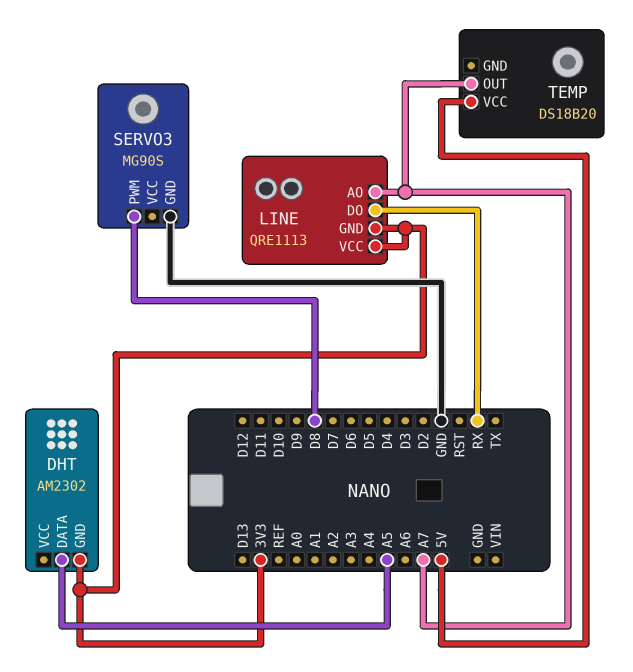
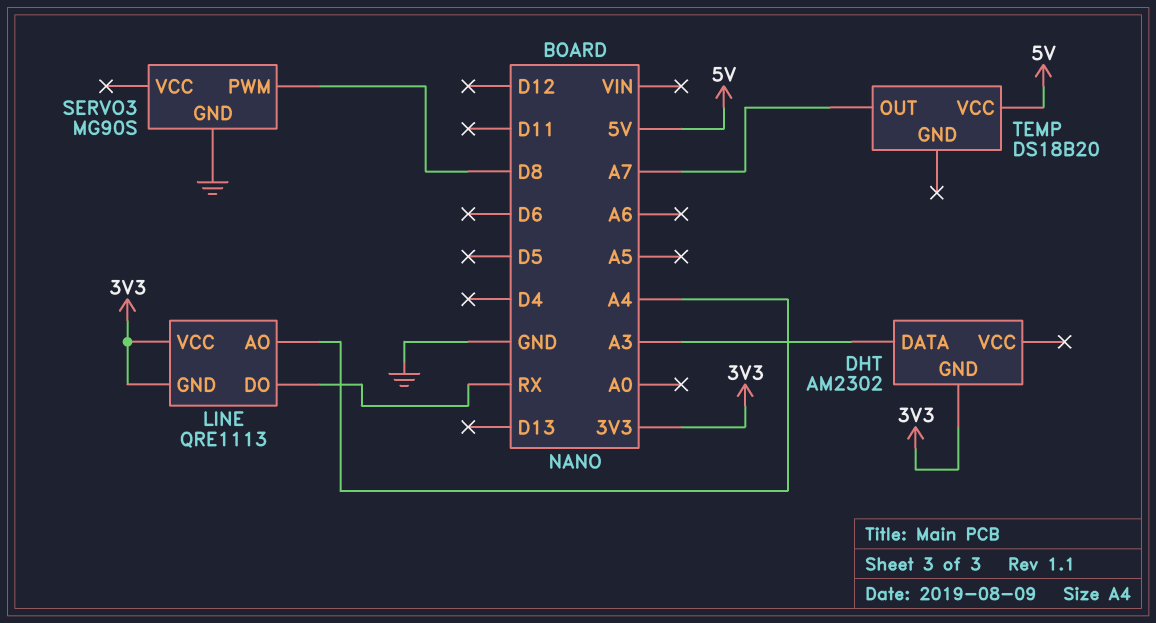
DHT pin DATA: A5 -> A3
LINE pin AO: A7 -> A4

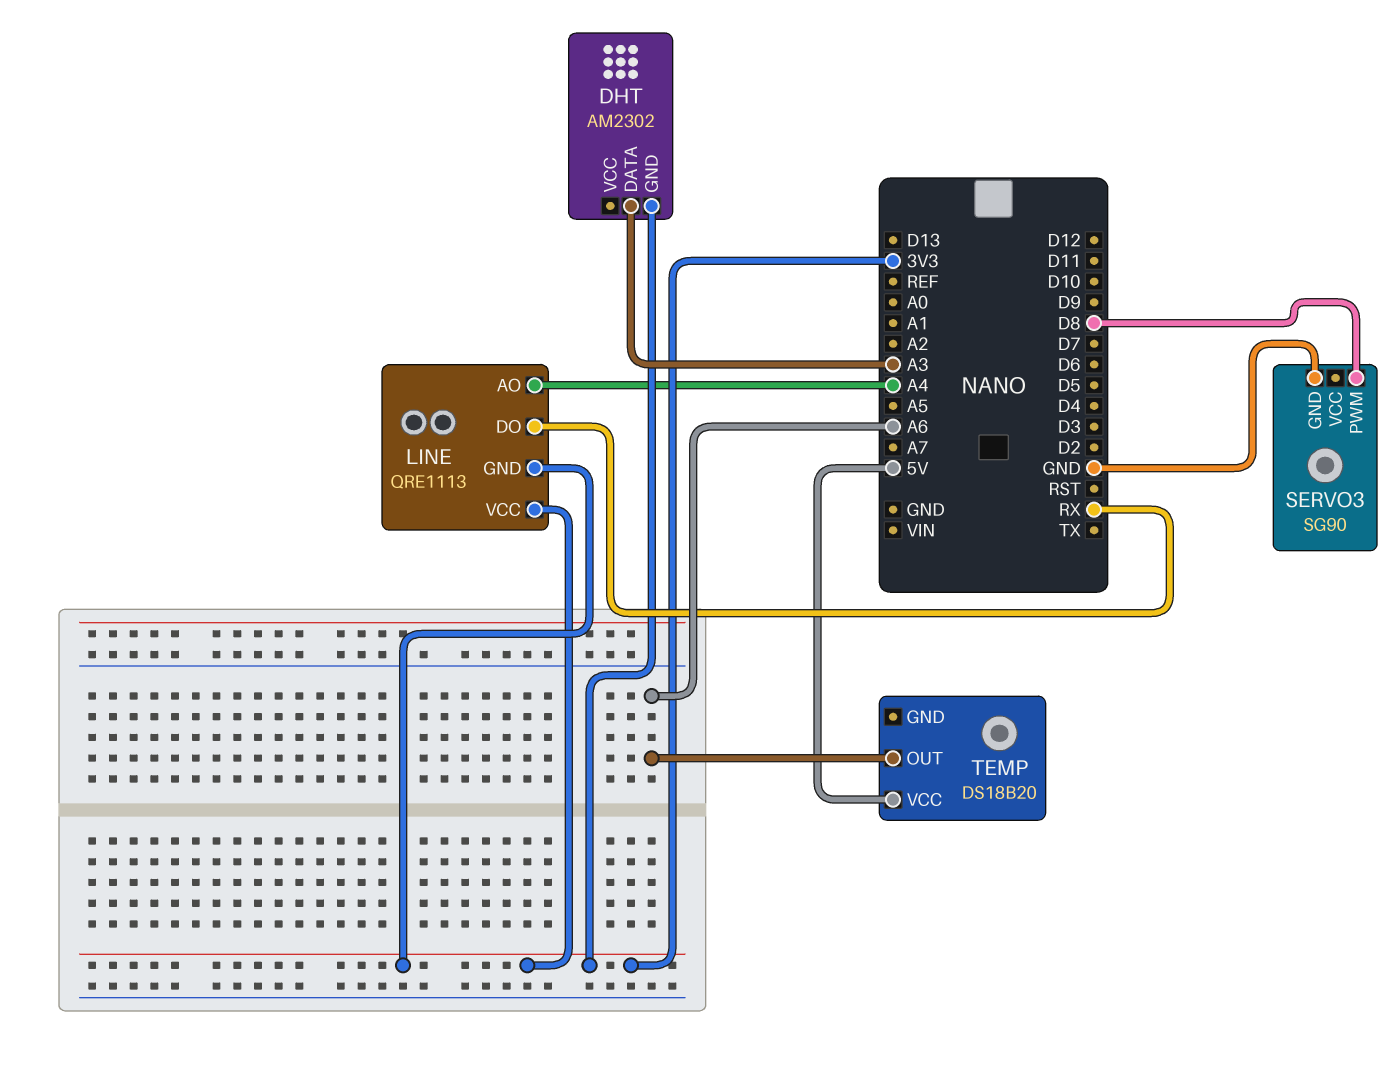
SERVO3: MG90S -> SG90
TEMP pin OUT: A7 -> A6

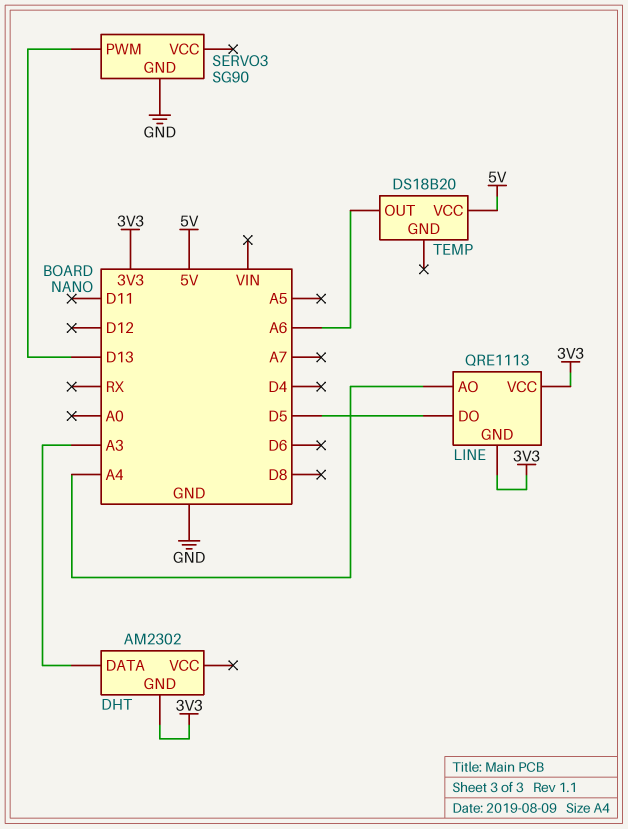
LINE pin DO: RX -> D5
SERVO3 pin PWM: D8 -> D13

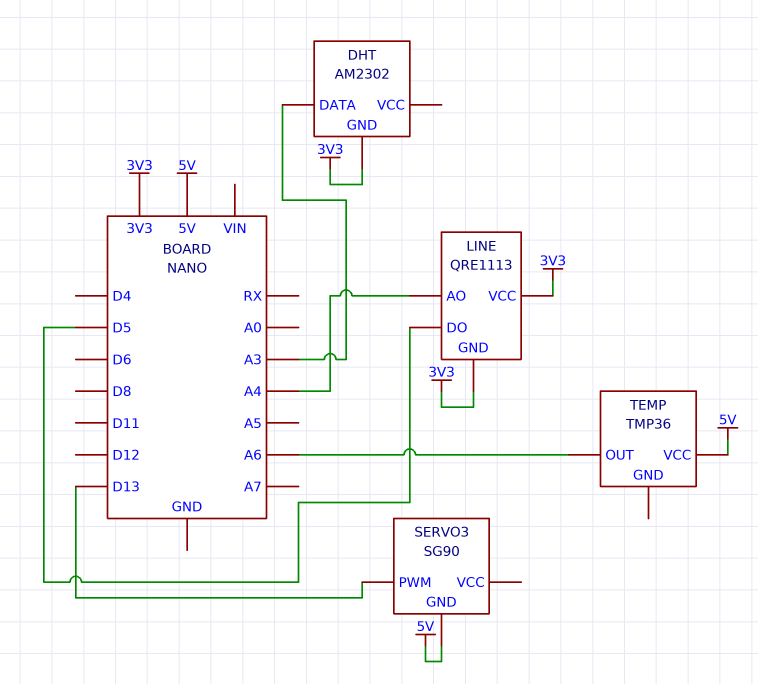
SERVO3 pin GND: GND -> 5V
TEMP: DS18B20 -> TMP36

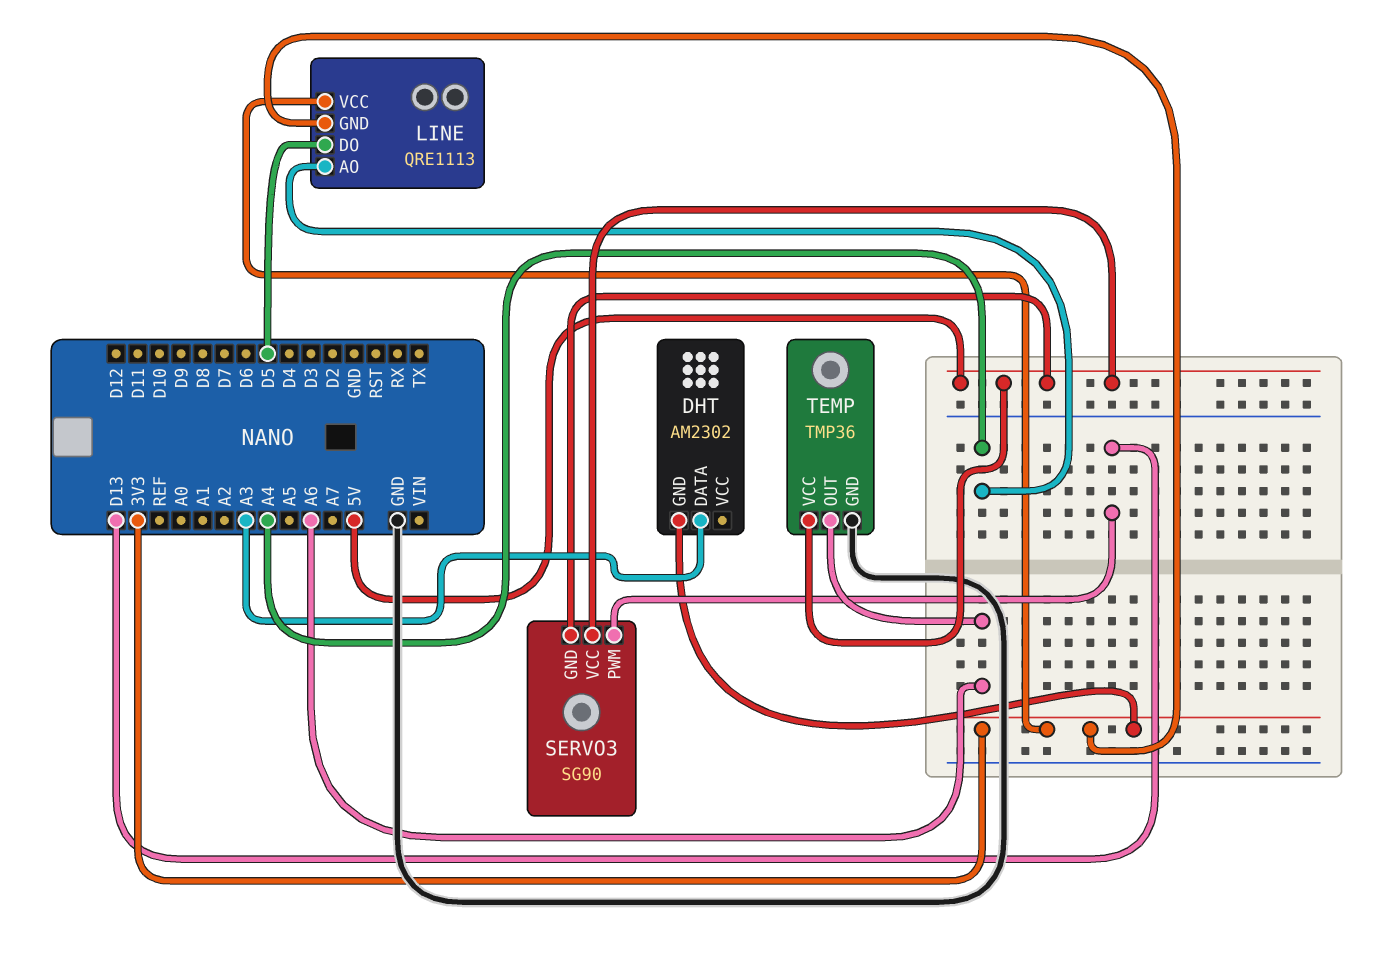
SERVO3 pin VCC: none -> 5V
TEMP pin GND: none -> GND

